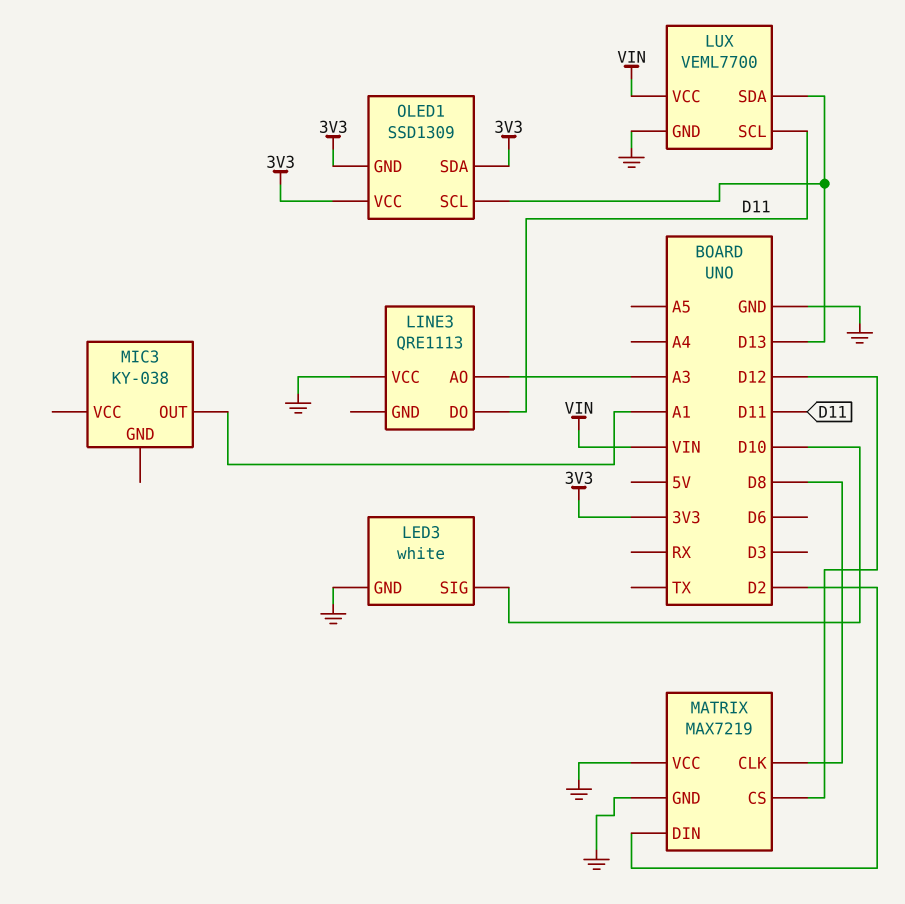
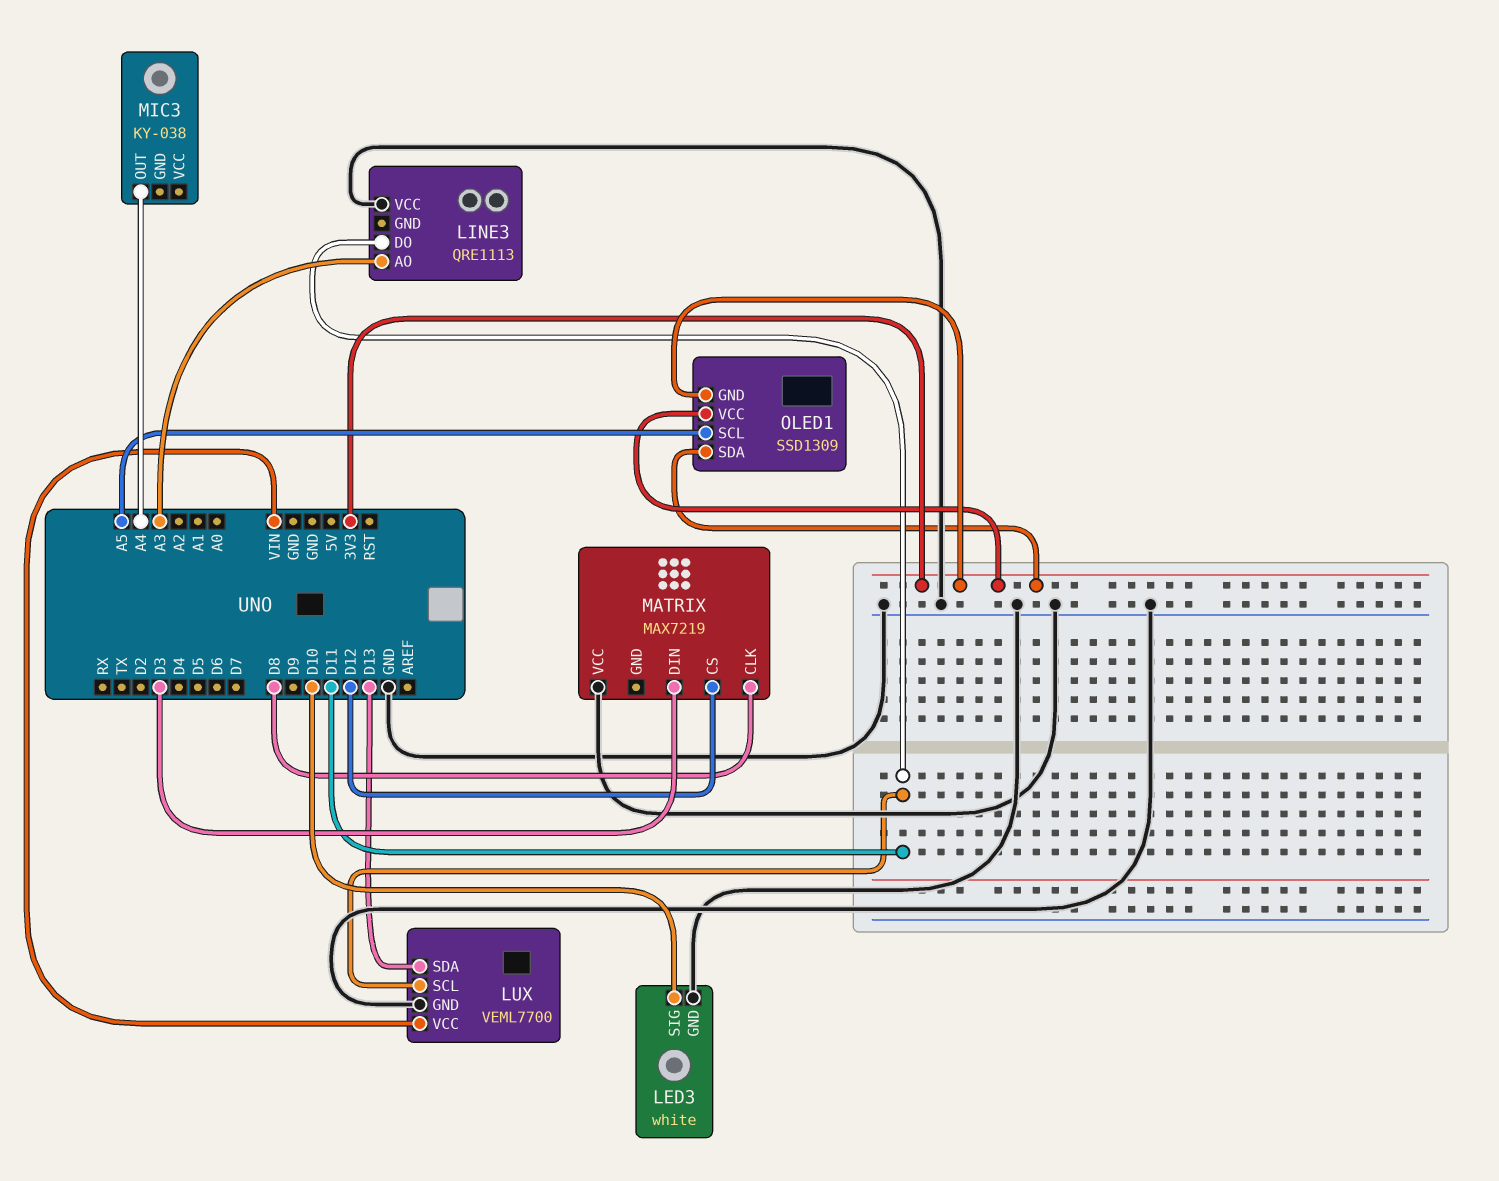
MATRIX pin DIN: D2 -> D3
MATRIX pin GND: GND -> none
MIC3 pin OUT: A1 -> A4
OLED1 pin SCL: D13 -> A5

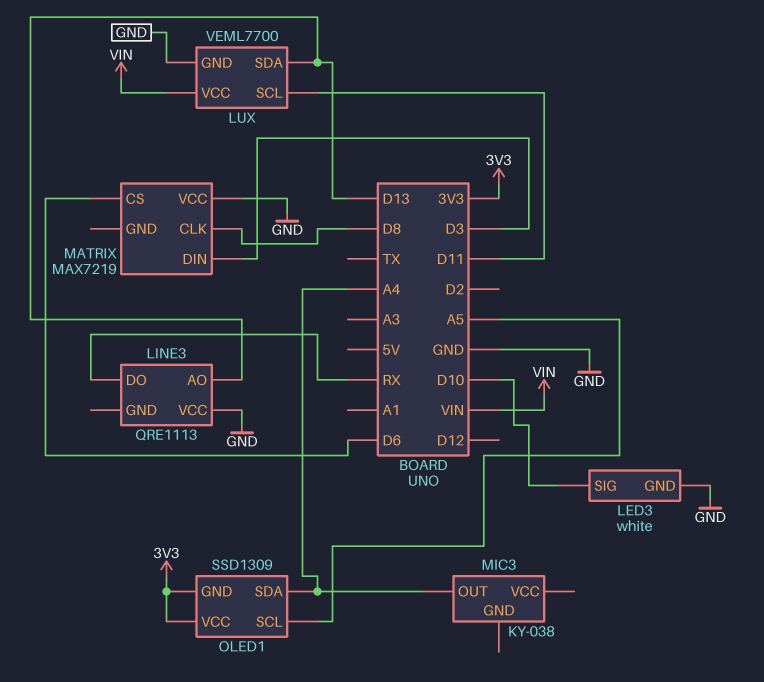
LINE3 pin AO: A3 -> D13
LINE3 pin DO: D11 -> RX
MATRIX pin CS: D12 -> D6
OLED1 pin SDA: 3V3 -> A4

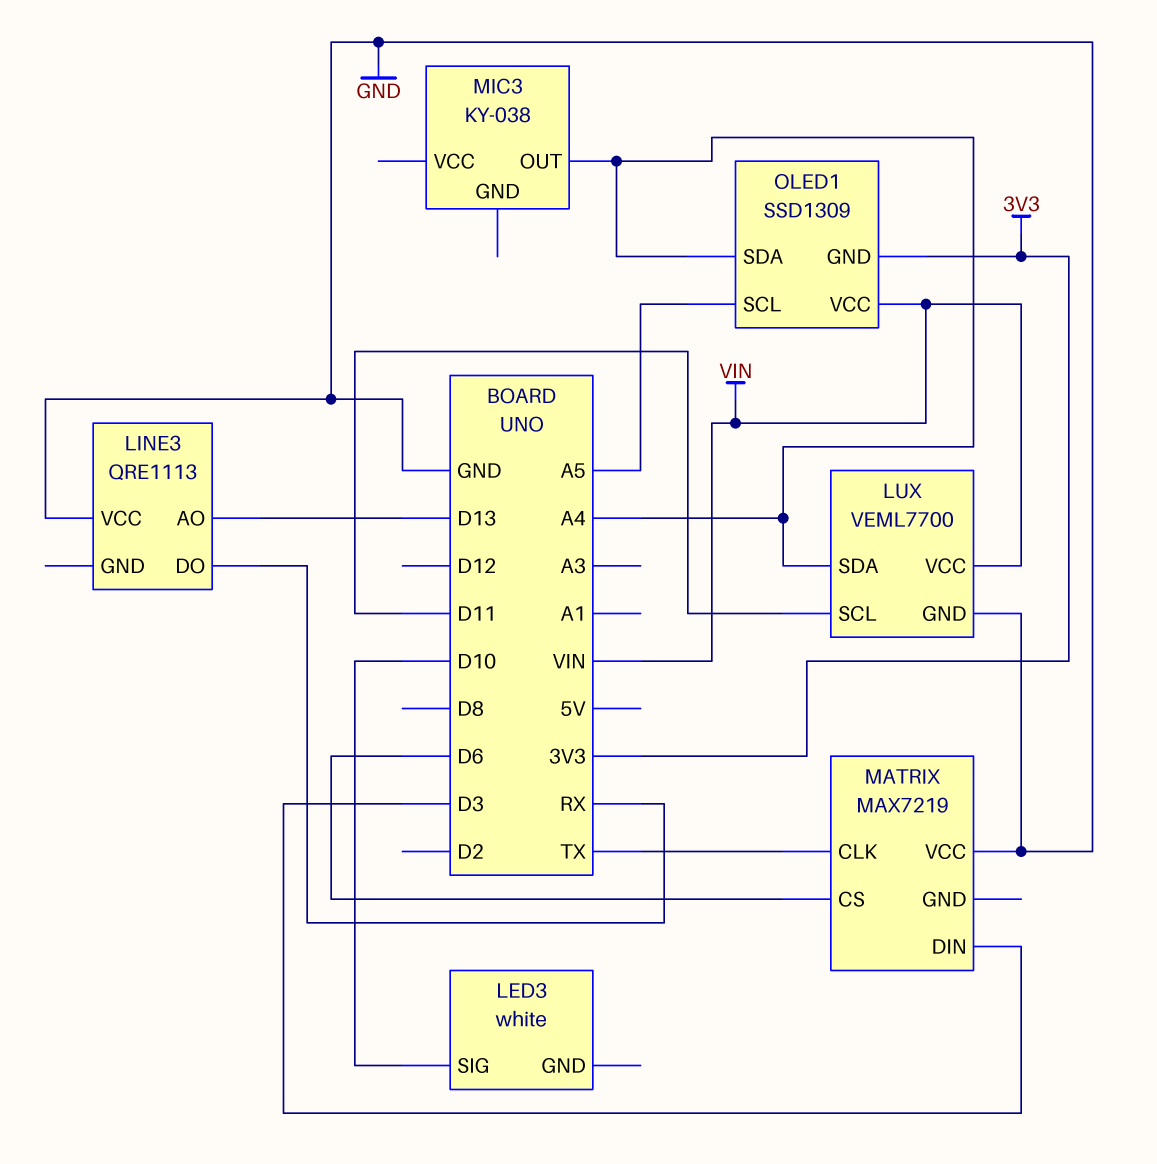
LED3 pin GND: GND -> none
LUX pin SDA: D13 -> A4
MATRIX pin CLK: D8 -> TX
OLED1 pin VCC: 3V3 -> VIN

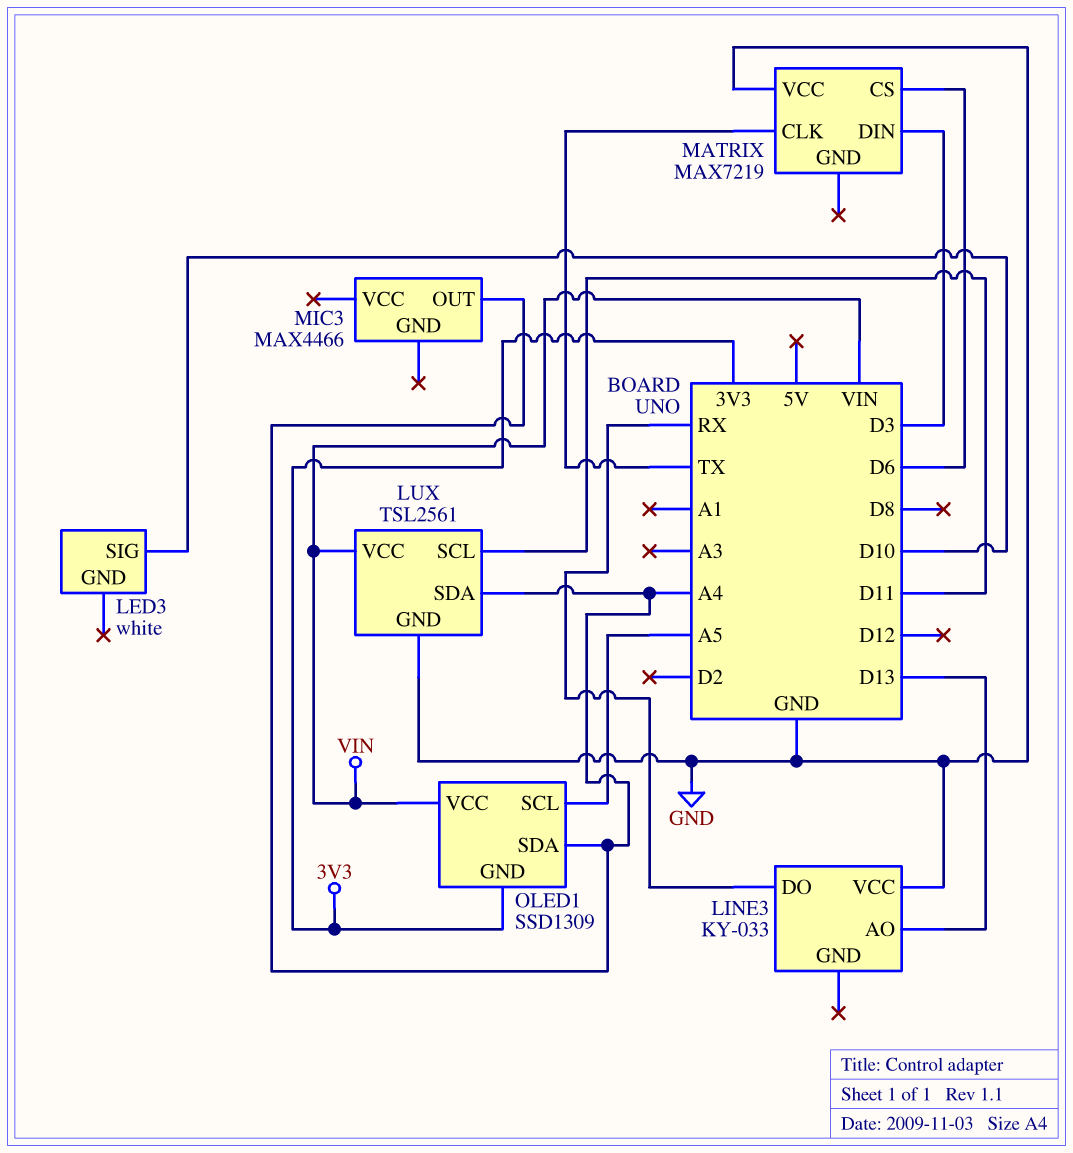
LINE3: QRE1113 -> KY-033
LUX: VEML7700 -> TSL2561
MIC3: KY-038 -> MAX4466

